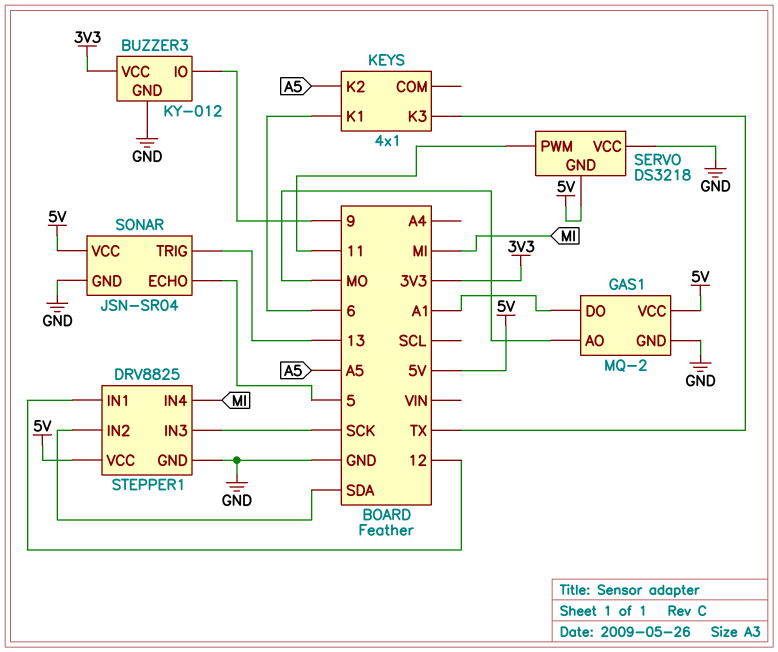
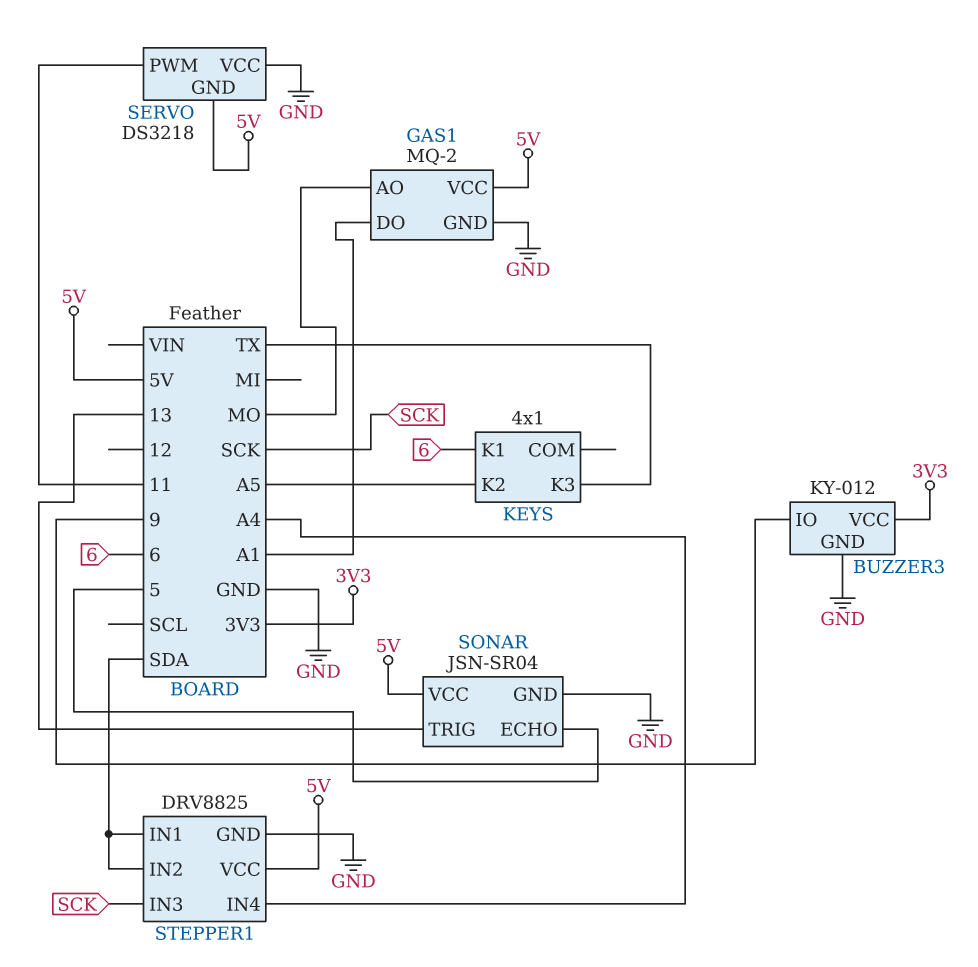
STEPPER1 pin IN1: 12 -> SDA
STEPPER1 pin IN4: MI -> A4

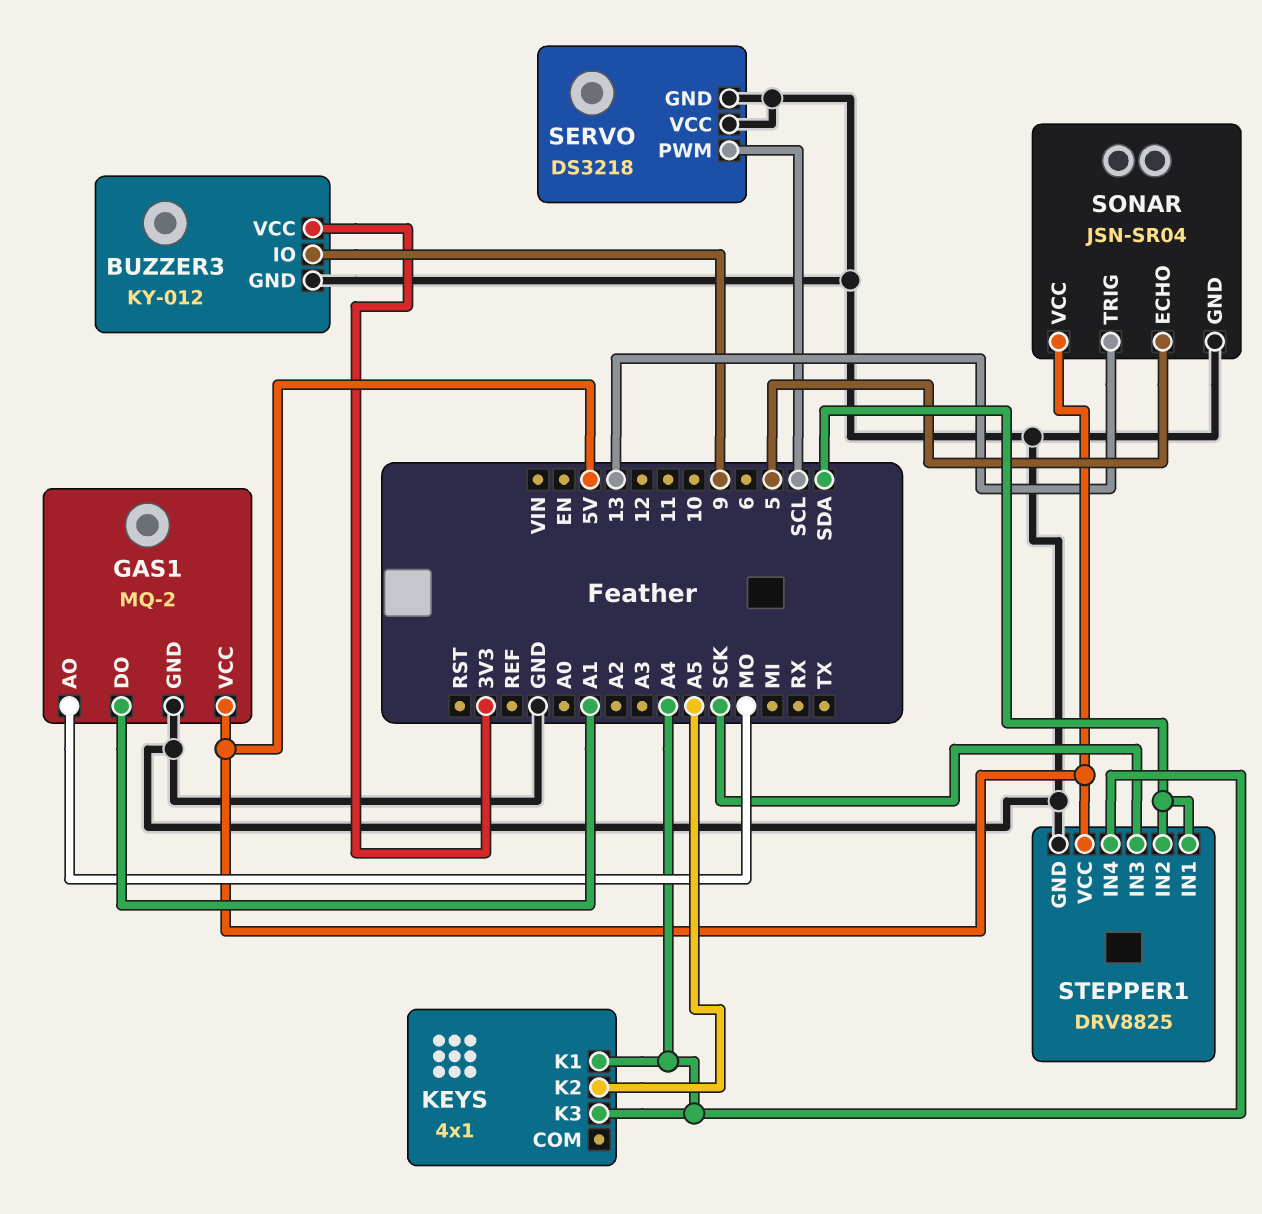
KEYS pin K1: 6 -> A4
KEYS pin K3: TX -> A4
SERVO pin GND: 5V -> GND
SERVO pin PWM: 11 -> SCL

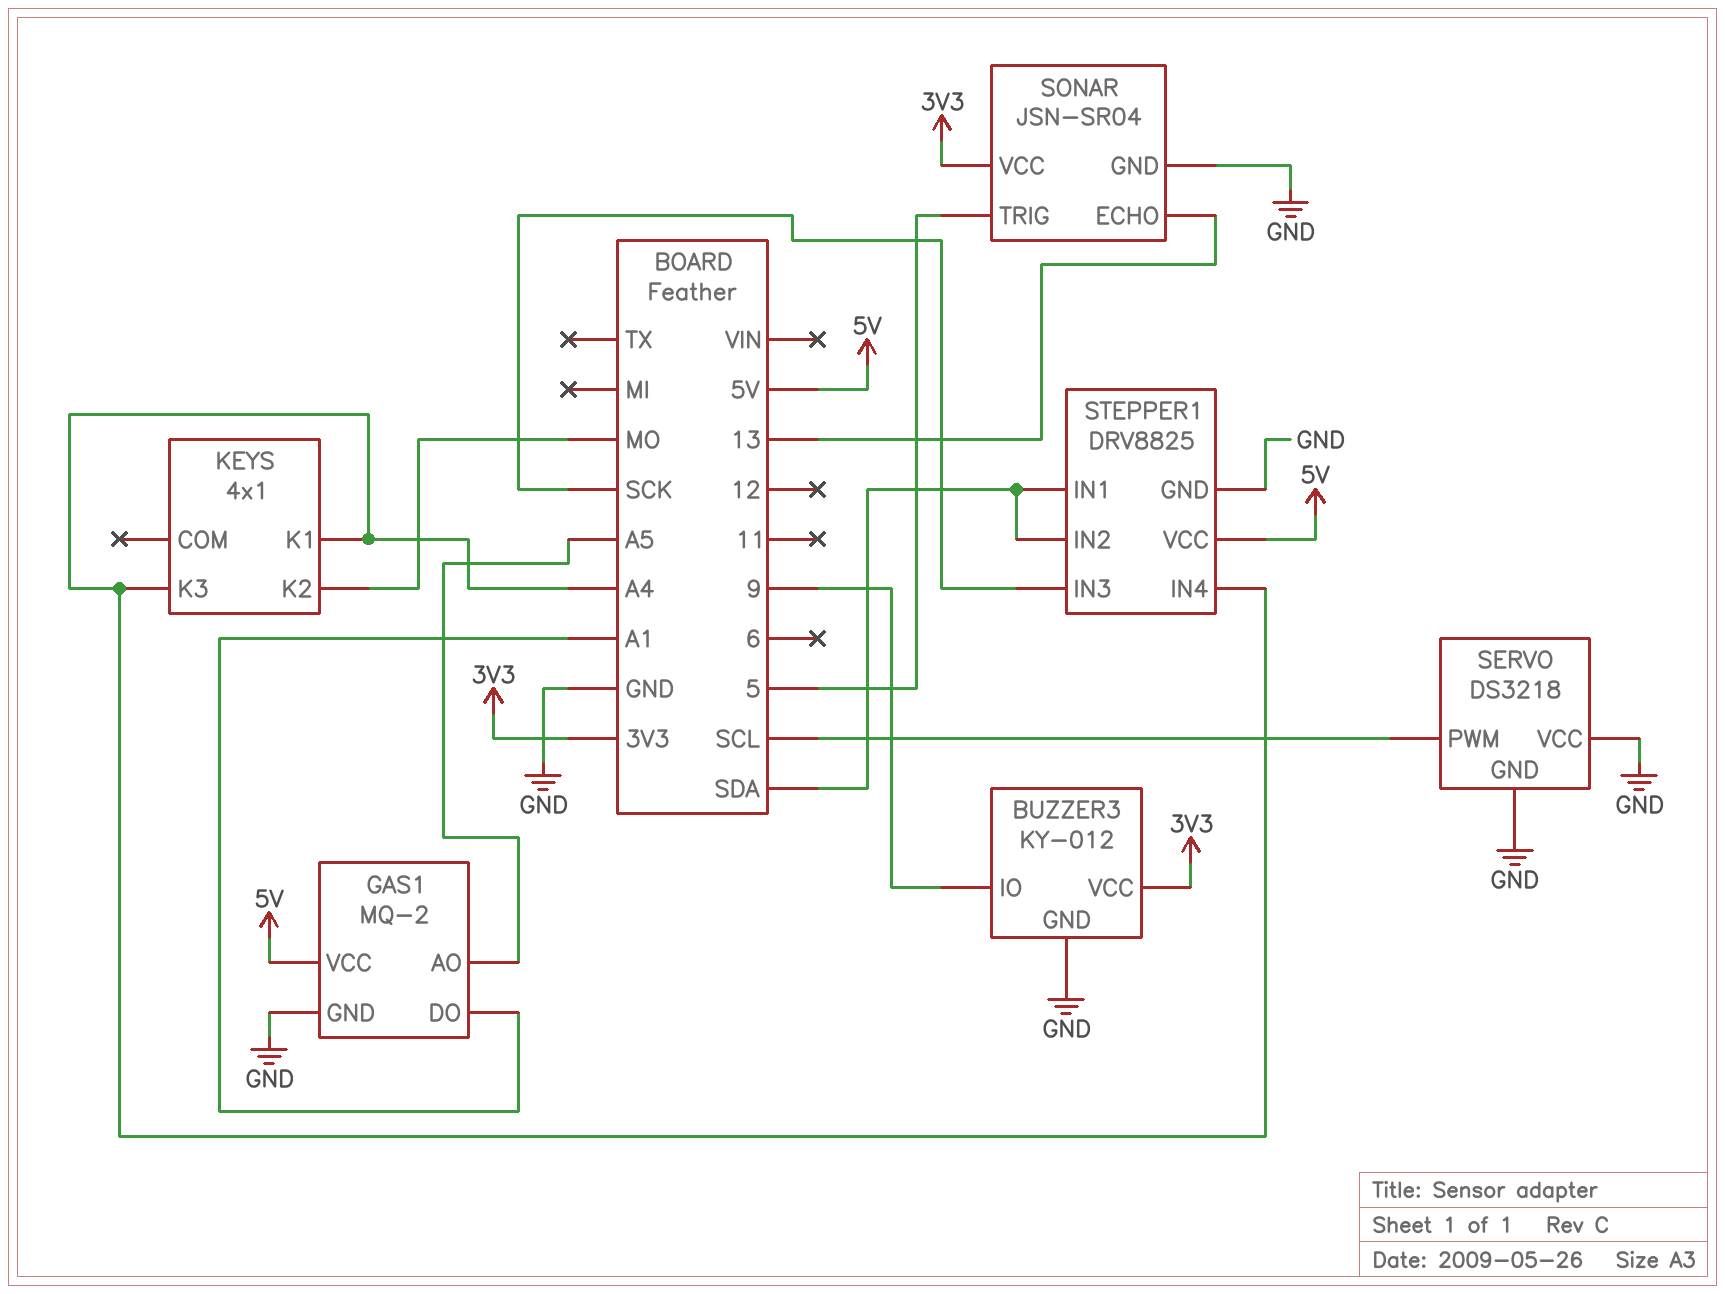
GAS1 pin AO: MO -> A5
KEYS pin K2: A5 -> MO
SONAR pin ECHO: 5 -> 13
SONAR pin TRIG: 13 -> 5
SONAR pin VCC: 5V -> 3V3

